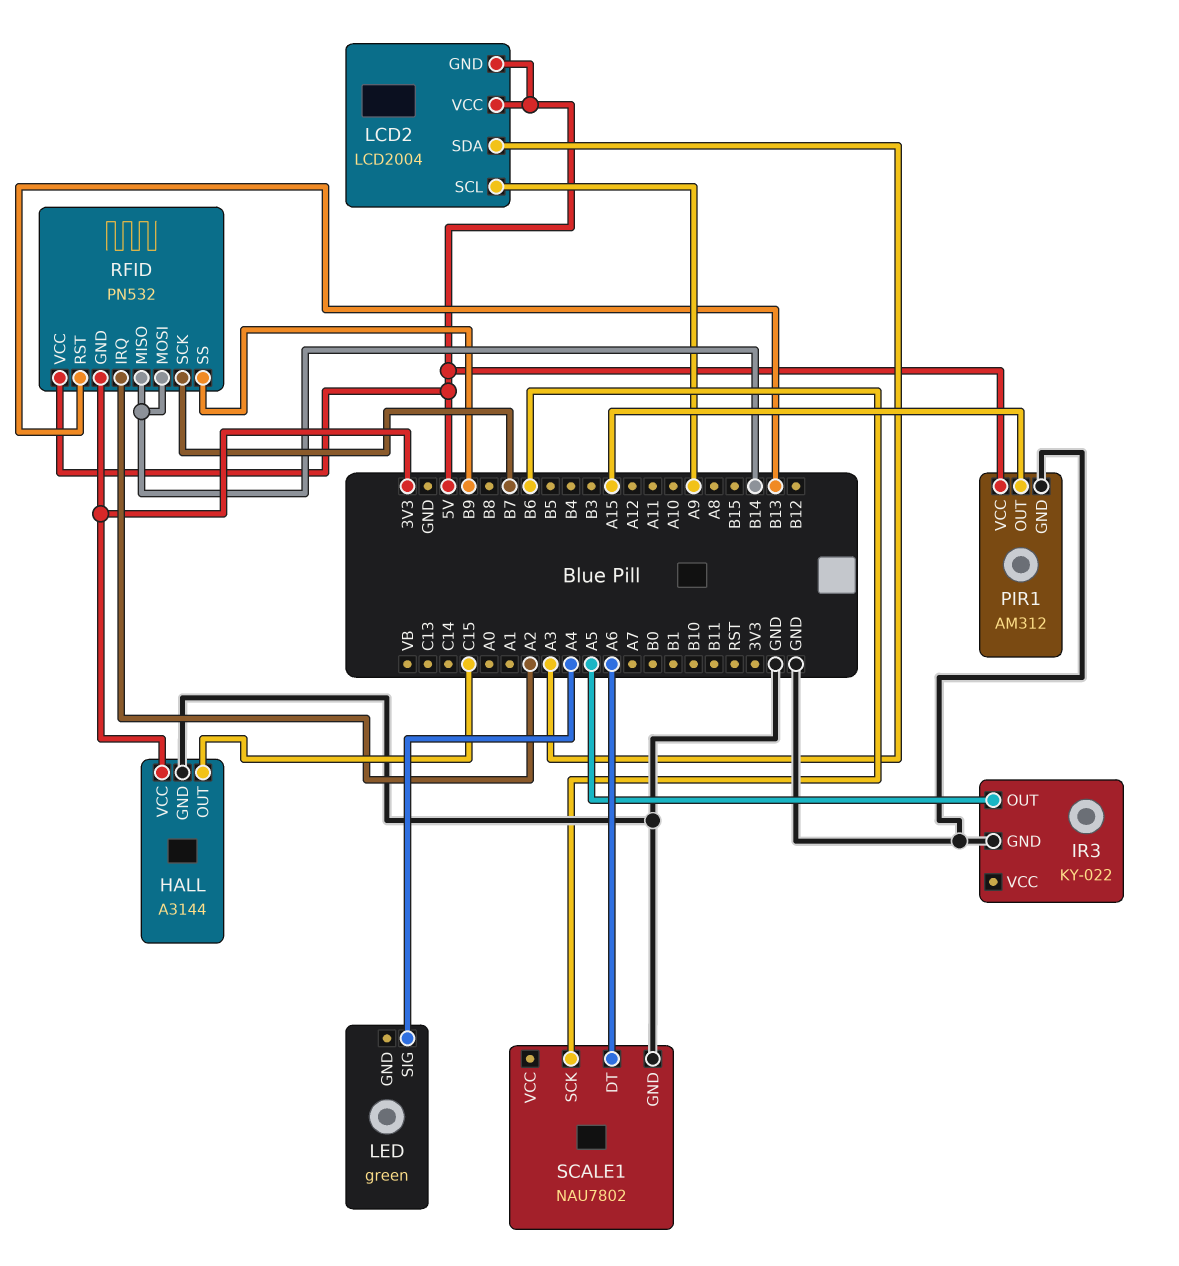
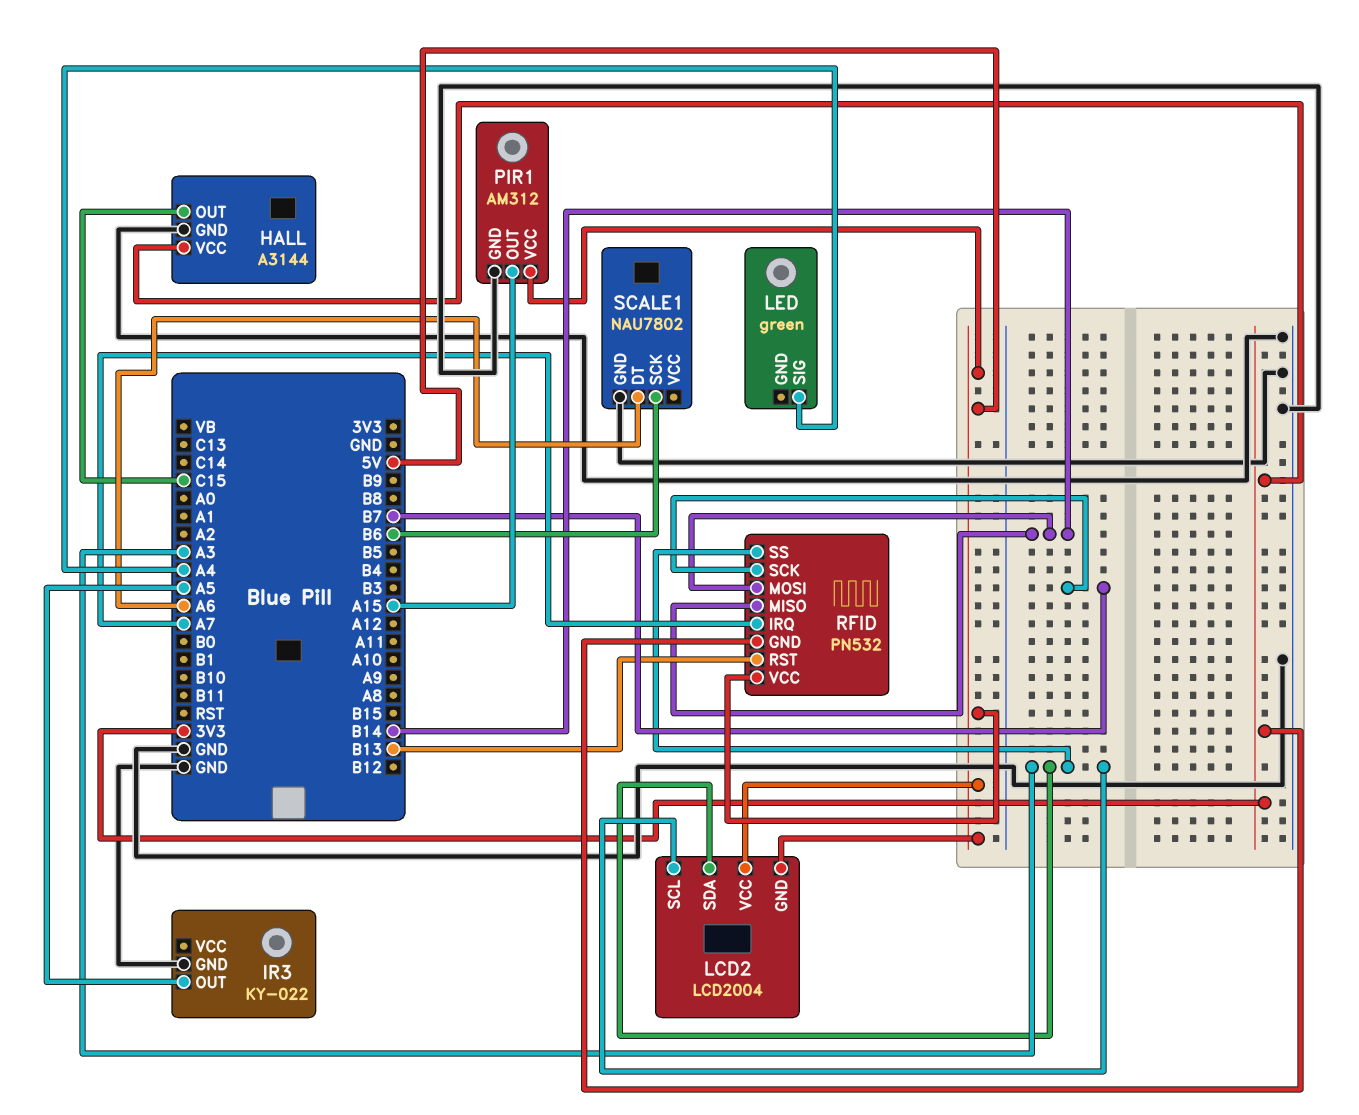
LCD2 pin SCL: A9 -> A3
RFID pin IRQ: A2 -> A7
RFID pin SS: B9 -> A3

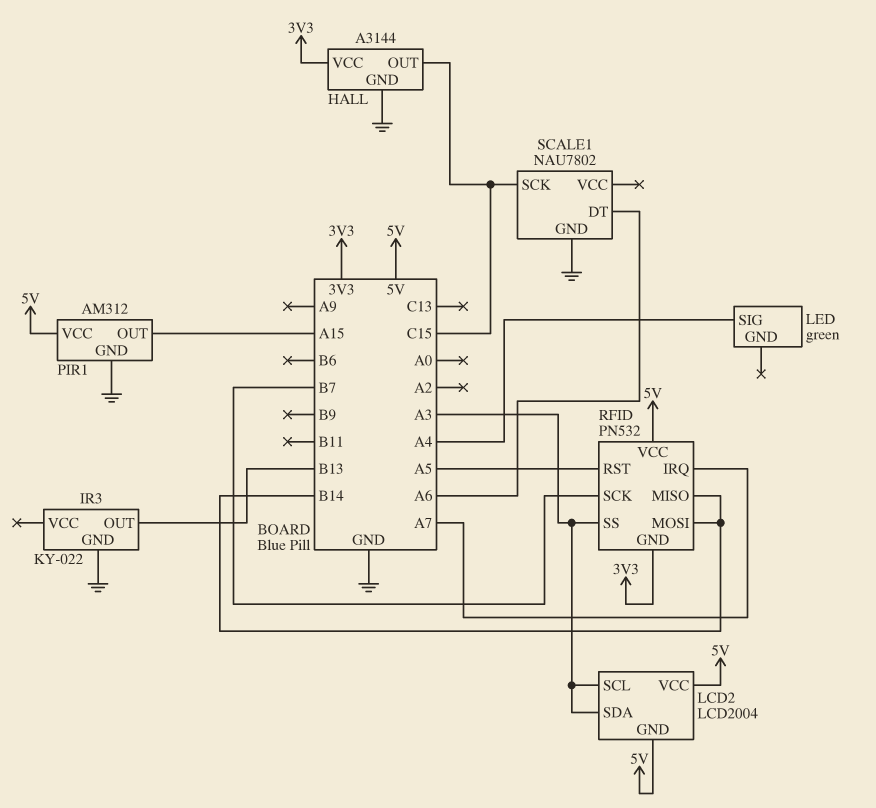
IR3 pin OUT: A5 -> B13
RFID pin RST: B13 -> A5
SCALE1 pin SCK: B6 -> C15

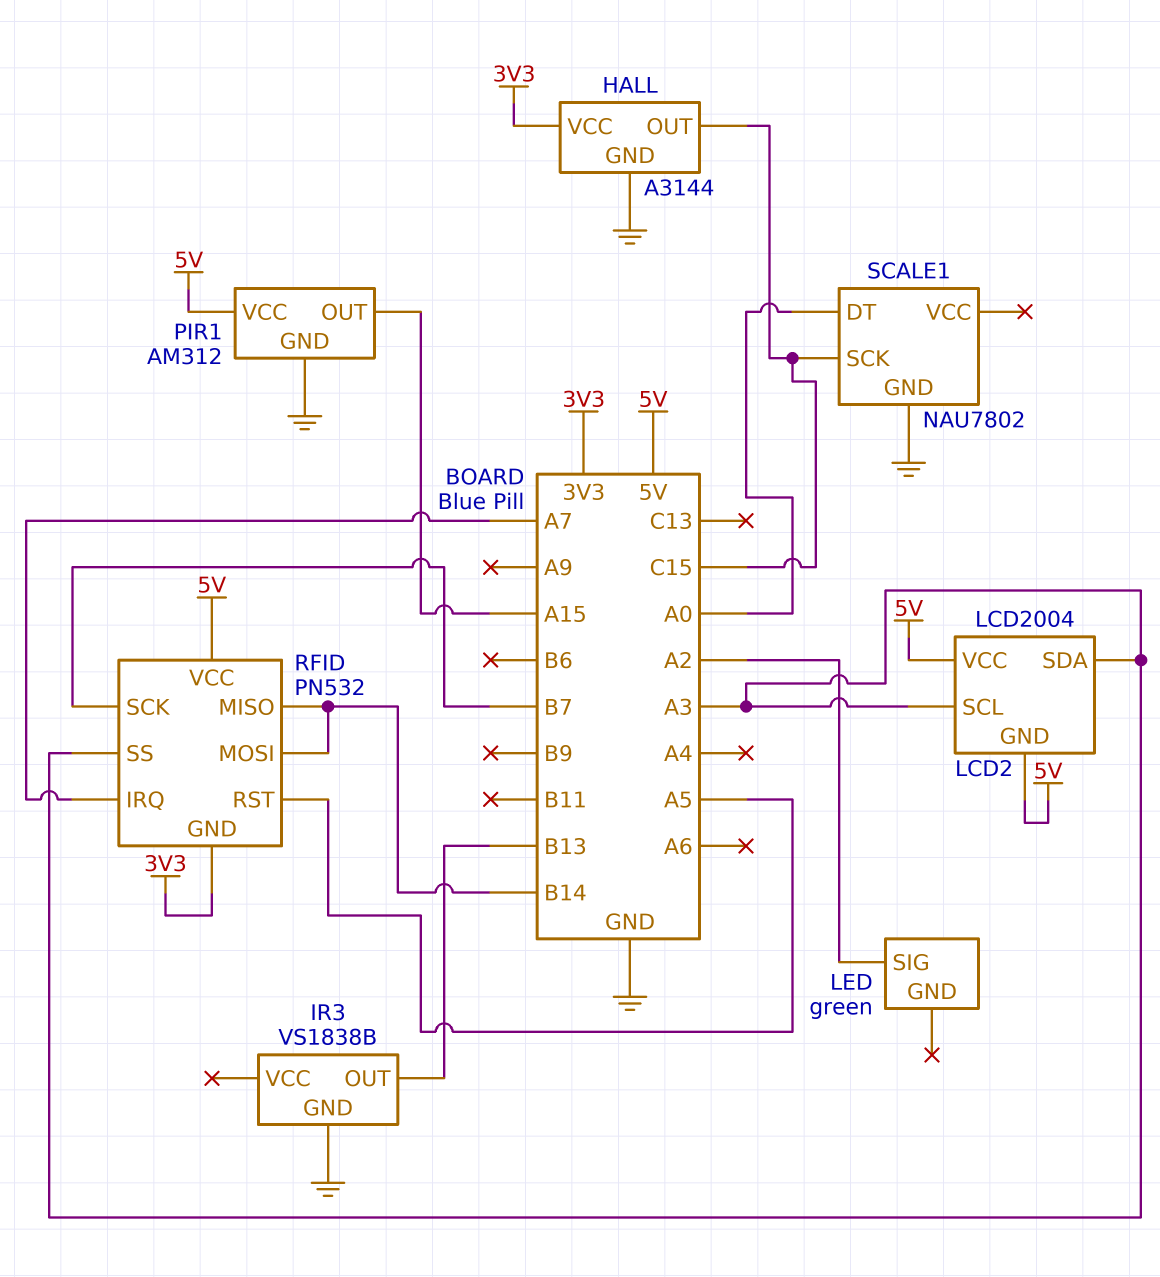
IR3: KY-022 -> VS1838B
LED pin SIG: A4 -> A2
SCALE1 pin DT: A6 -> A0

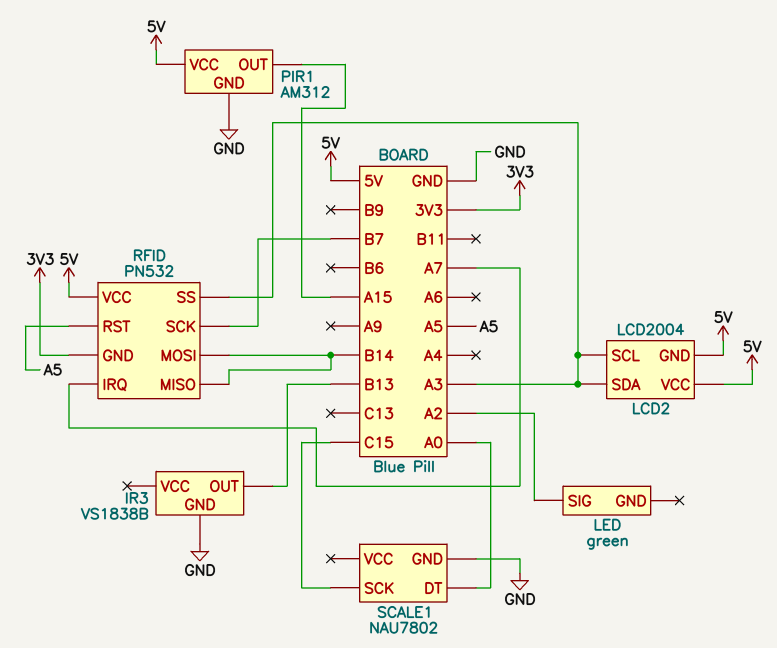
HALL: A3144 -> none
HALL pin GND: GND -> none
HALL pin OUT: C15 -> none
HALL pin VCC: 3V3 -> none

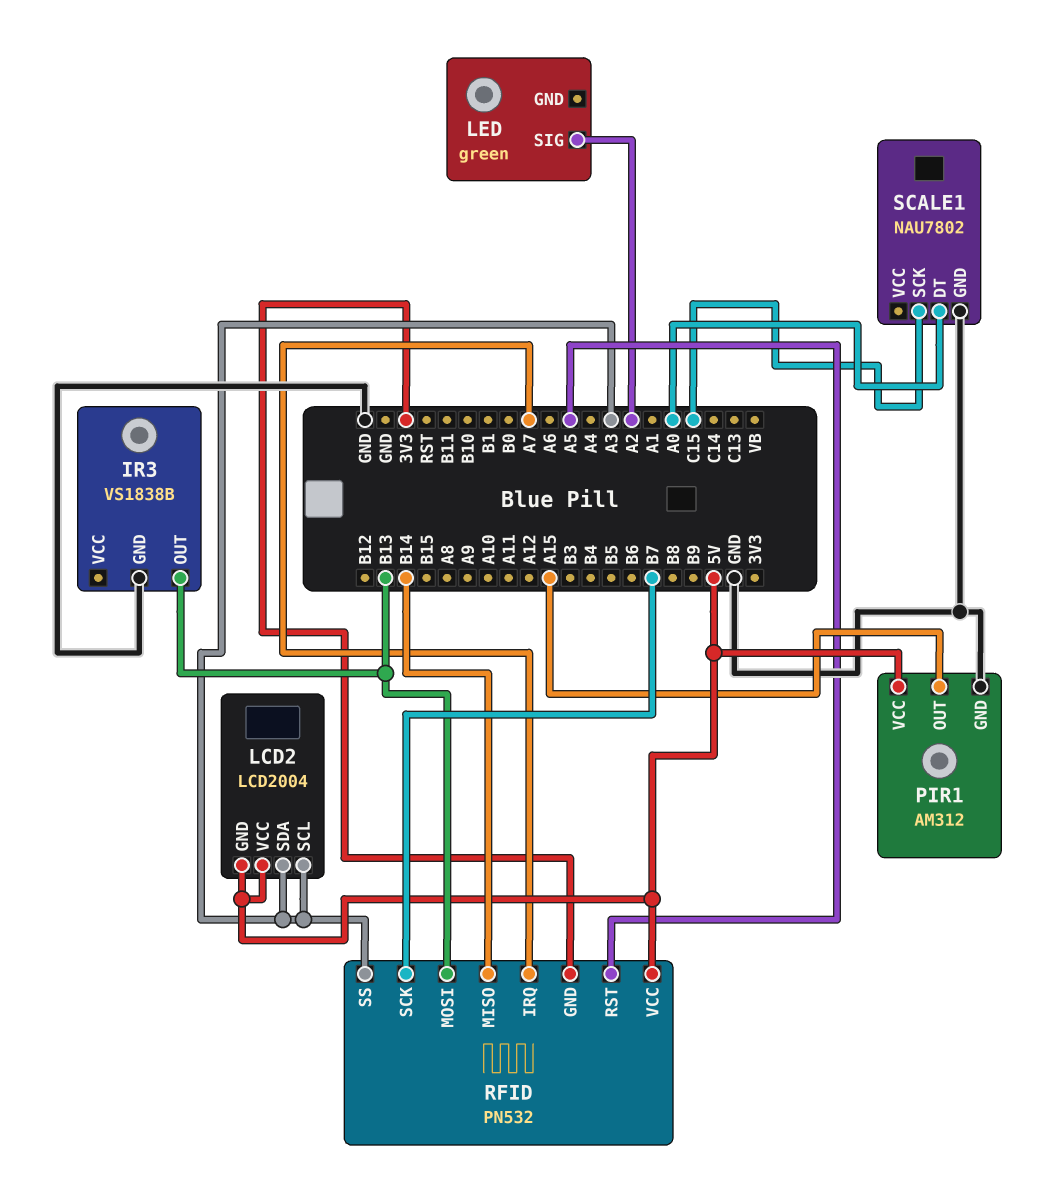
RFID pin MOSI: B14 -> B13

